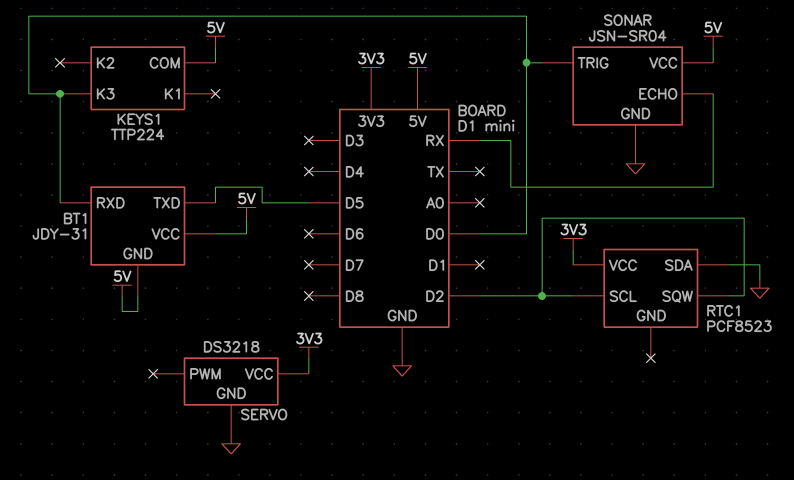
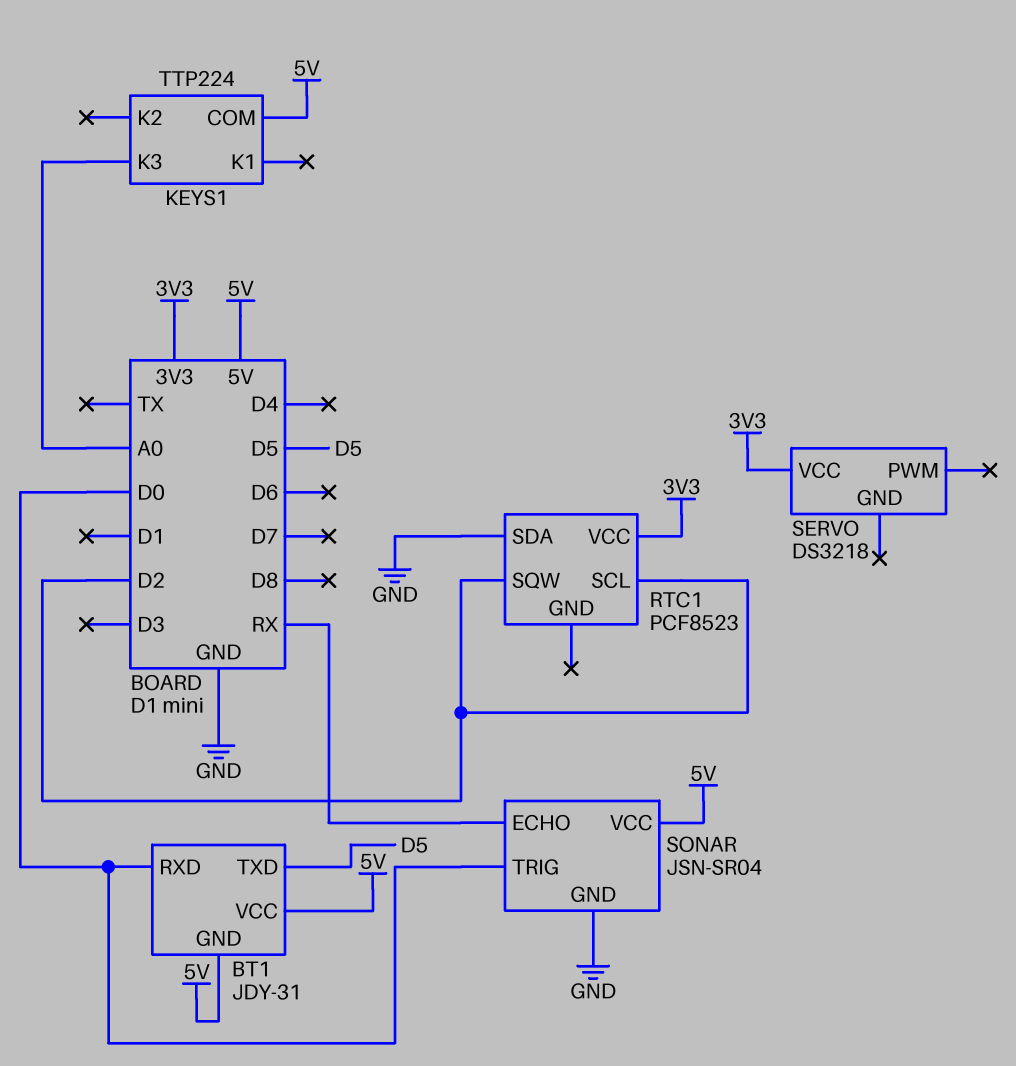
KEYS1 pin K3: D0 -> A0
SERVO pin GND: GND -> none

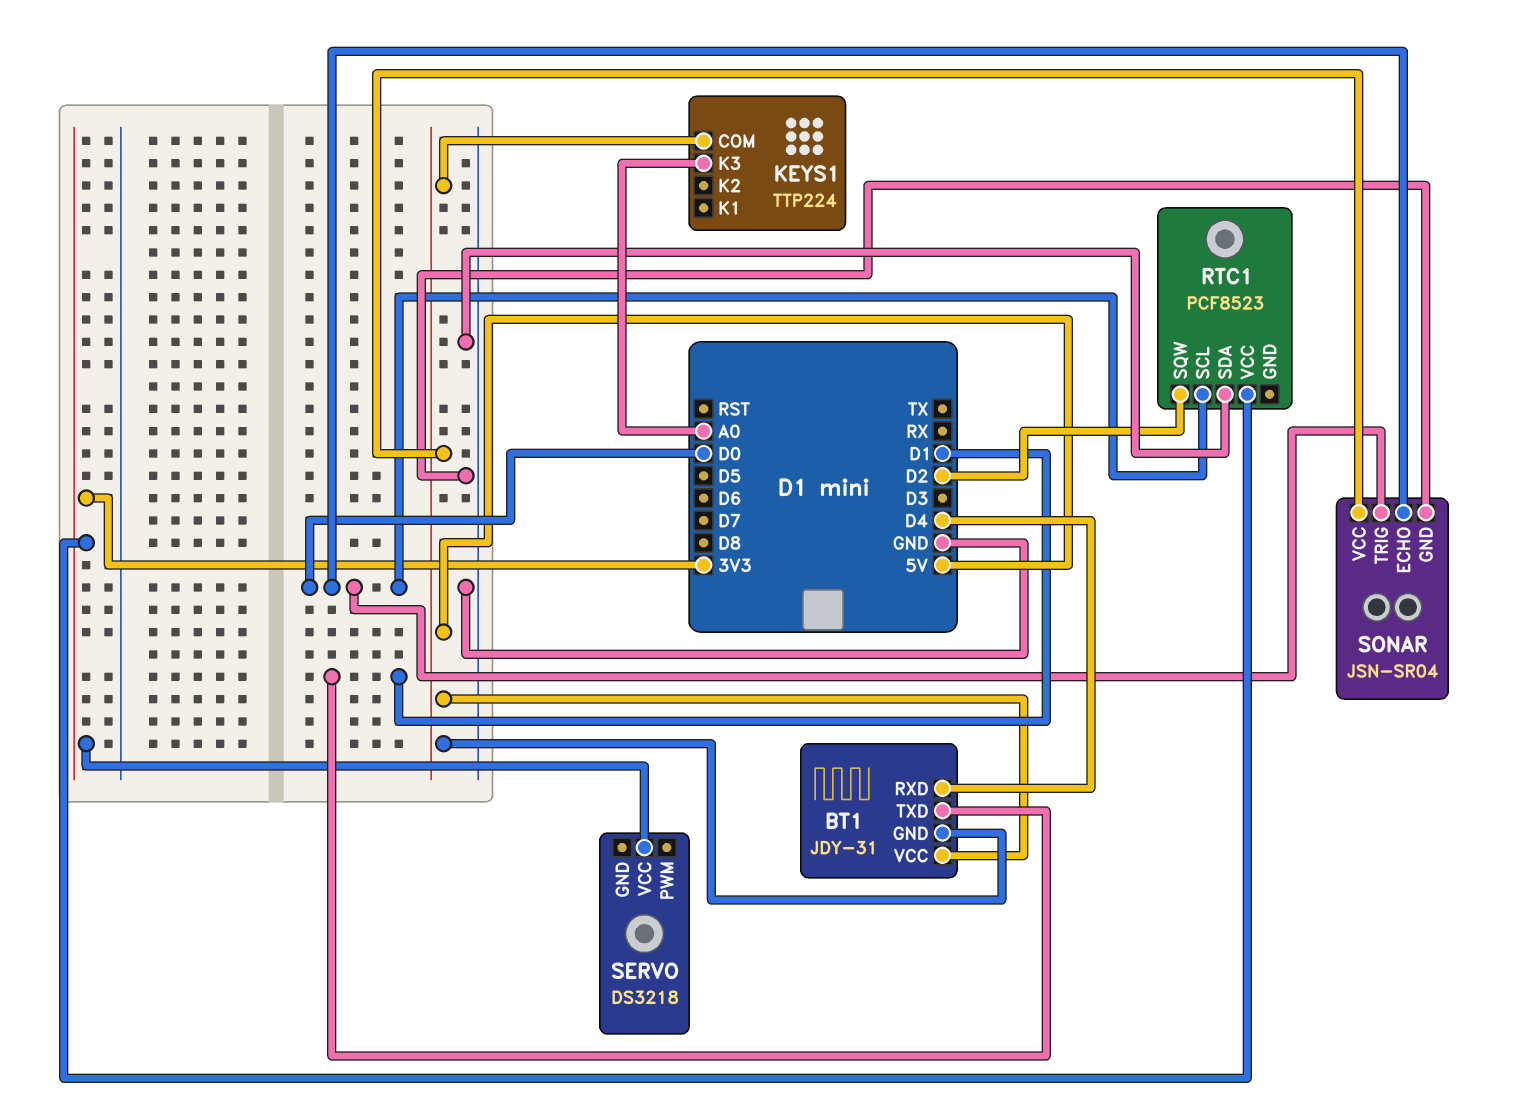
BT1 pin RXD: D0 -> D4
BT1 pin TXD: D5 -> D1
RTC1 pin SCL: D2 -> D0
SONAR pin ECHO: RX -> D0

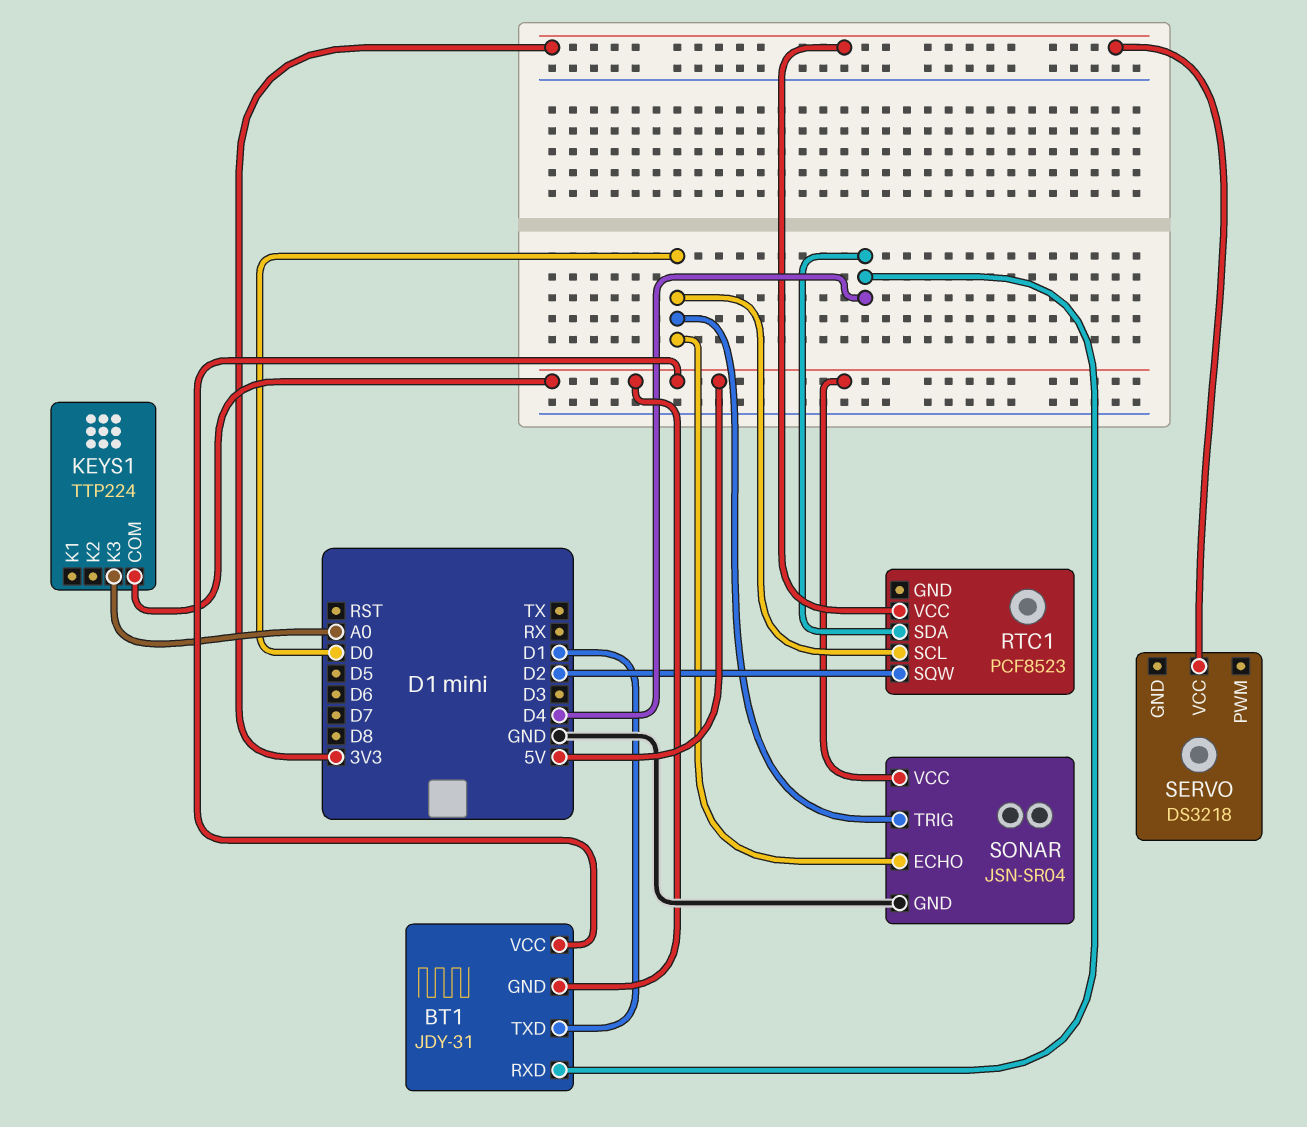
RTC1 pin SDA: GND -> D4

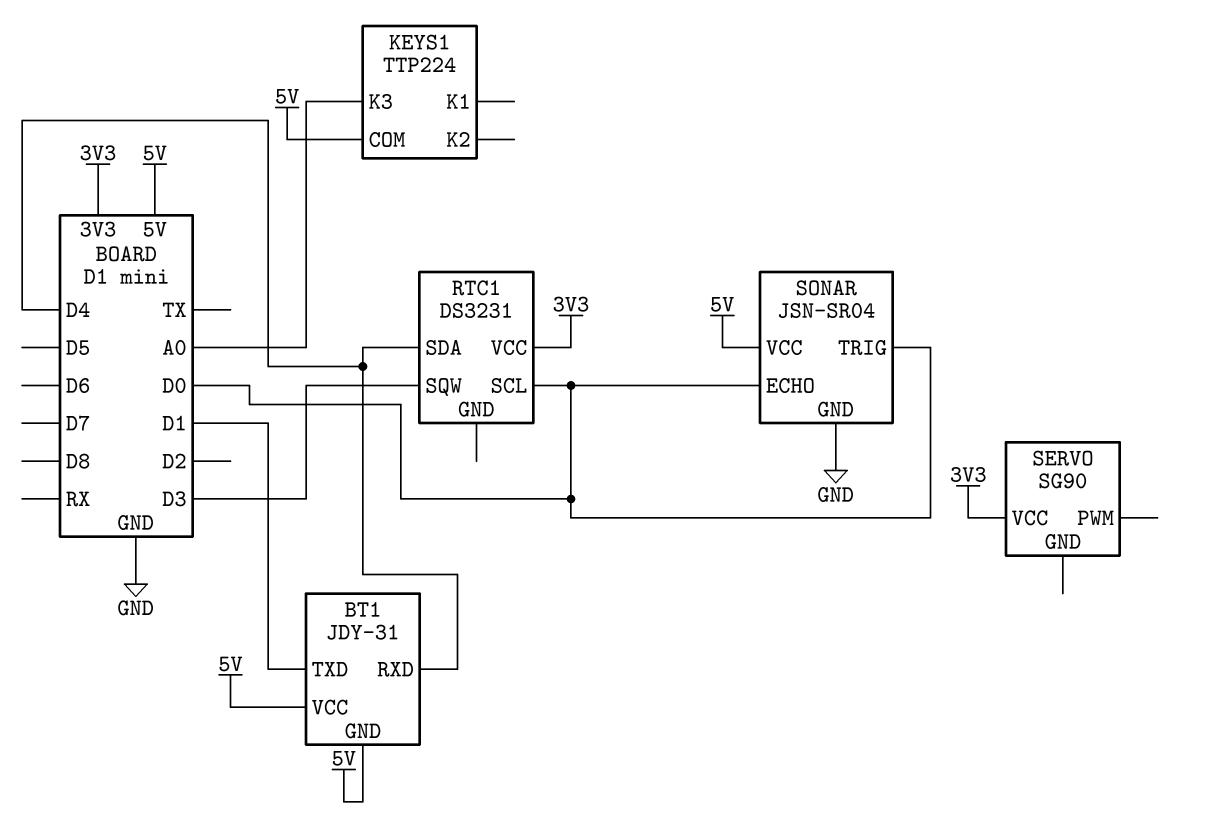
RTC1: PCF8523 -> DS3231
RTC1 pin SQW: D2 -> D3
SERVO: DS3218 -> SG90

